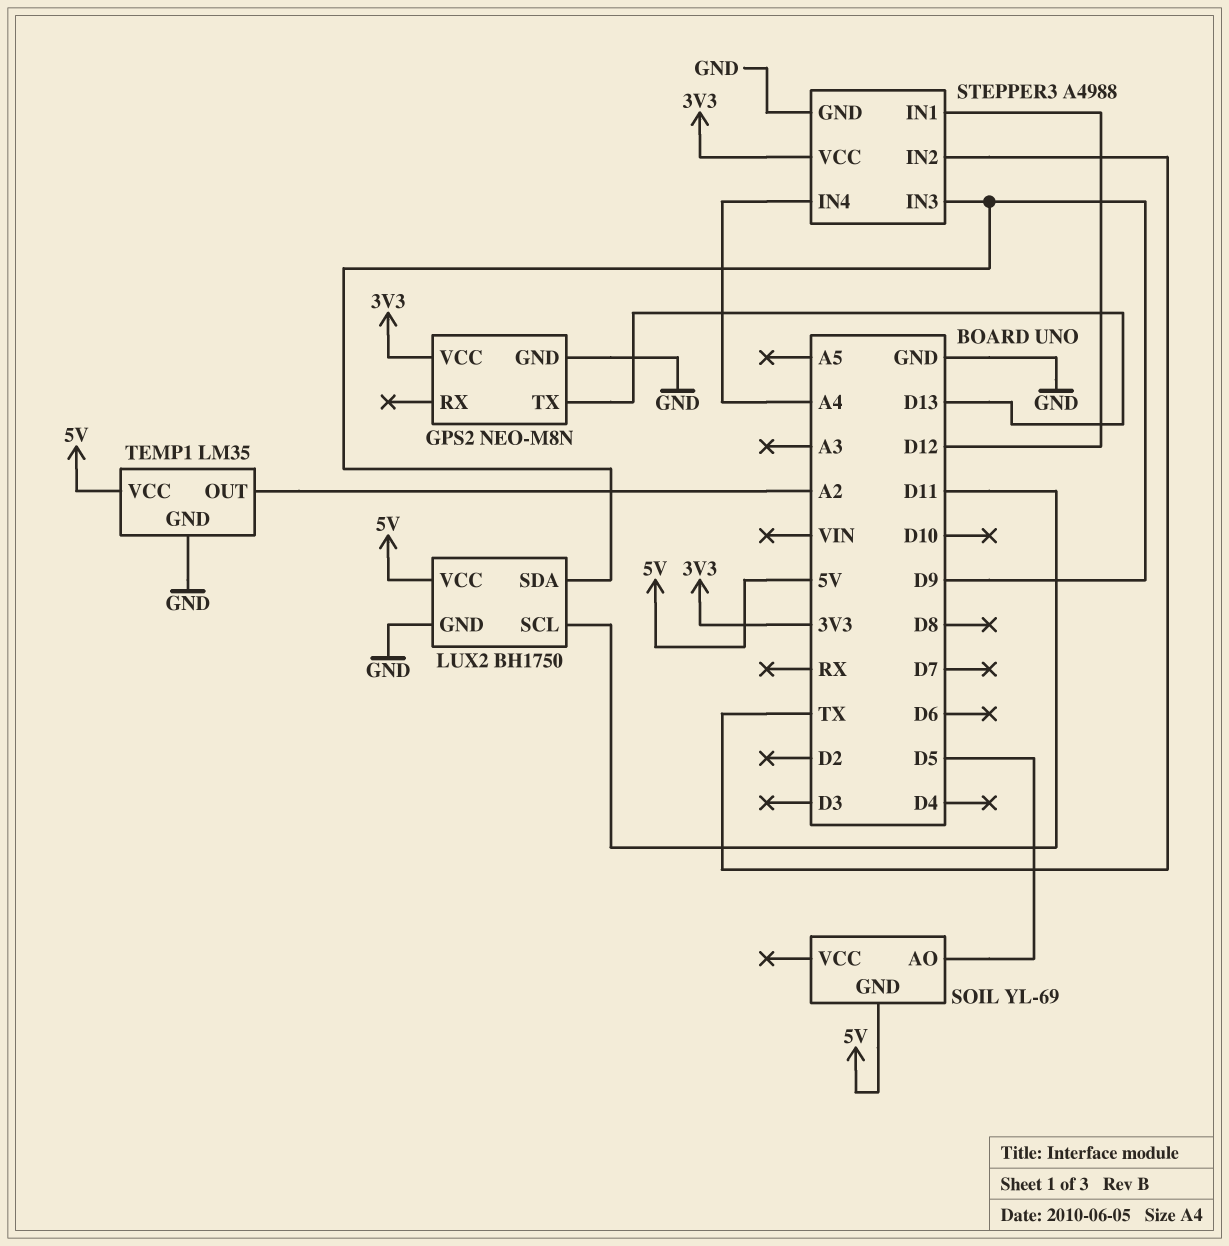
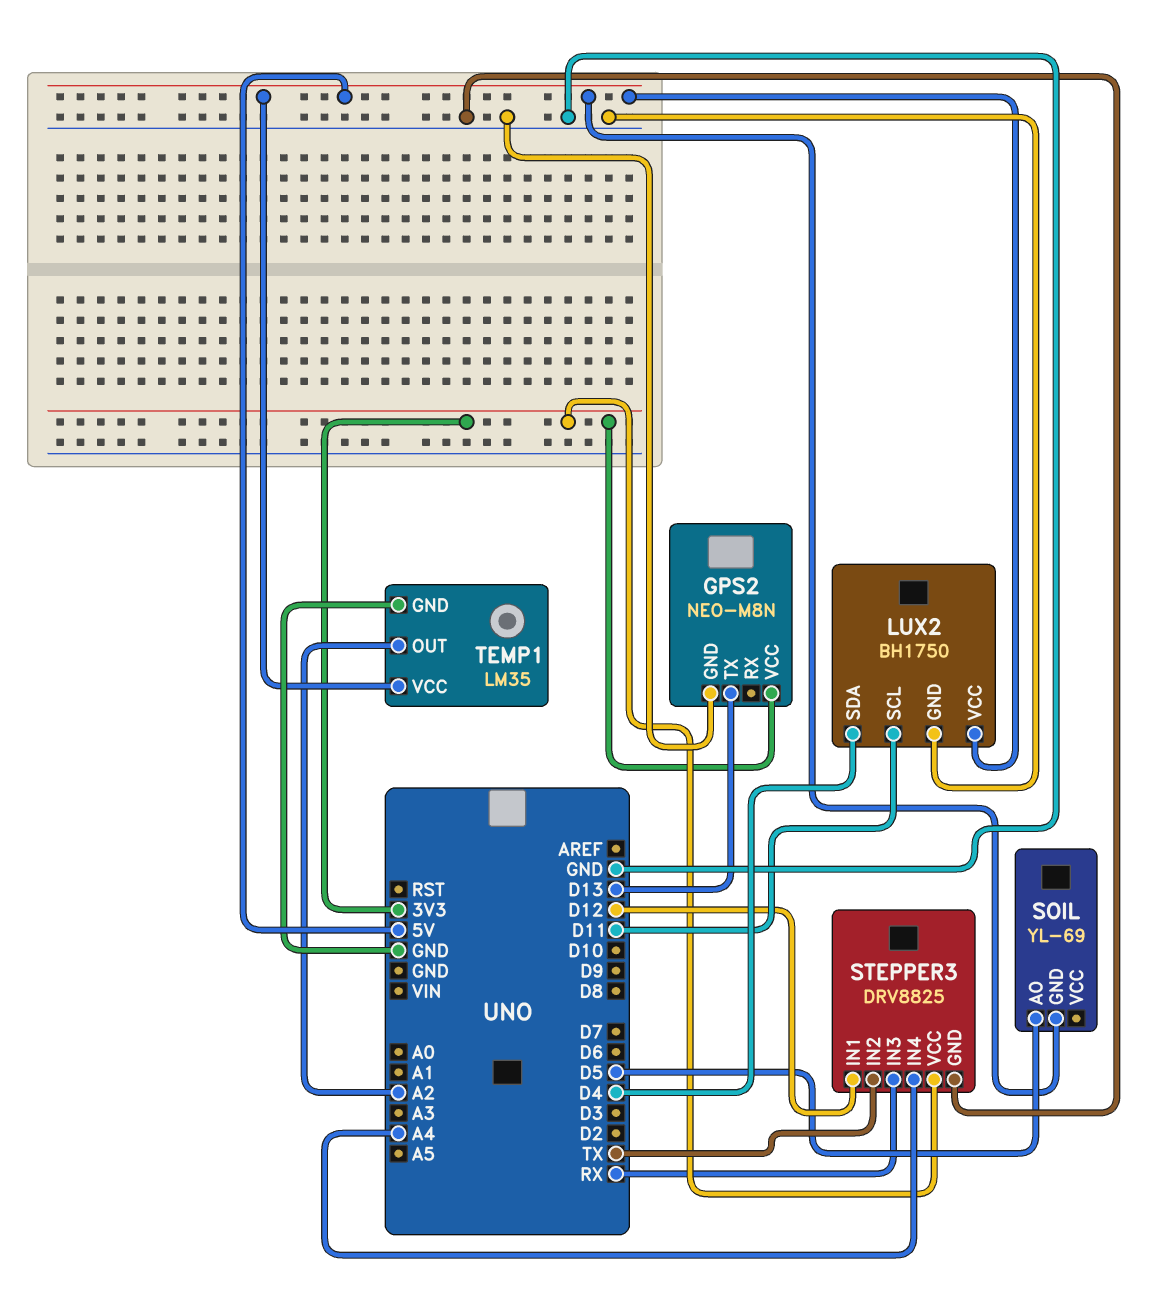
LUX2 pin SDA: D9 -> D4
STEPPER3: A4988 -> DRV8825
STEPPER3 pin IN3: D9 -> RX

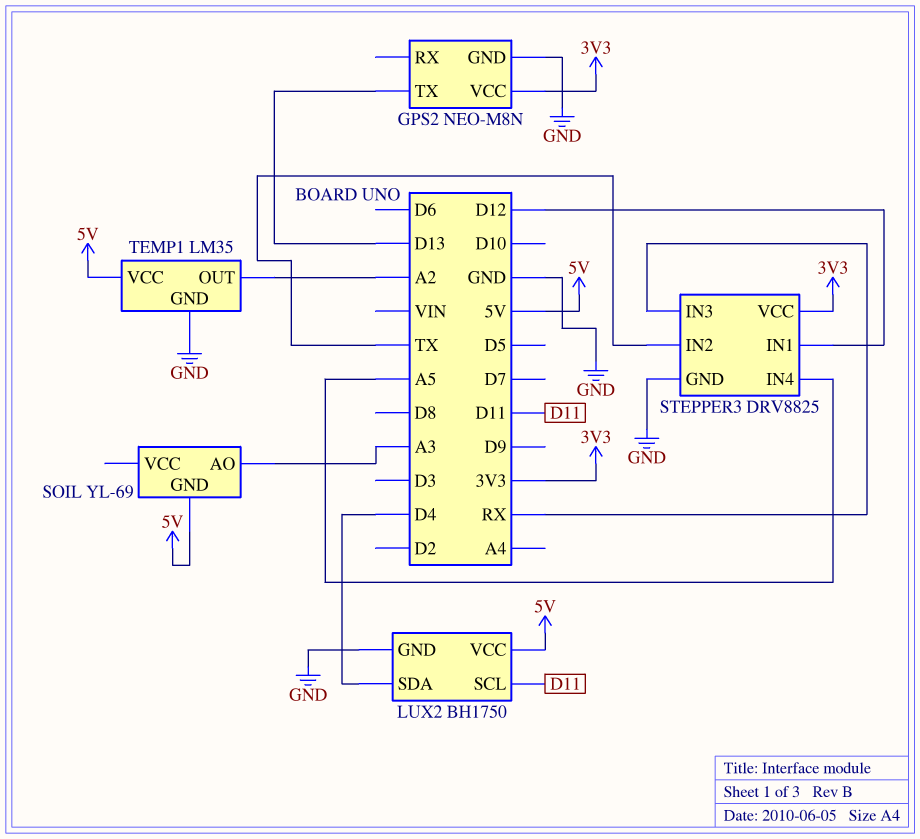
SOIL pin AO: D5 -> A3
STEPPER3 pin IN4: A4 -> A5

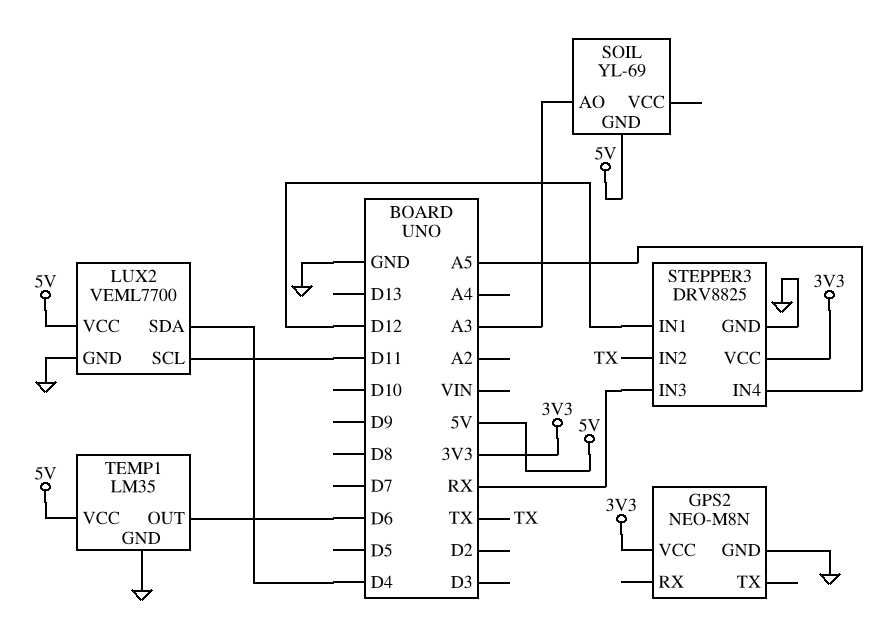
GPS2 pin TX: D13 -> none
LUX2: BH1750 -> VEML7700
TEMP1 pin OUT: A2 -> D6

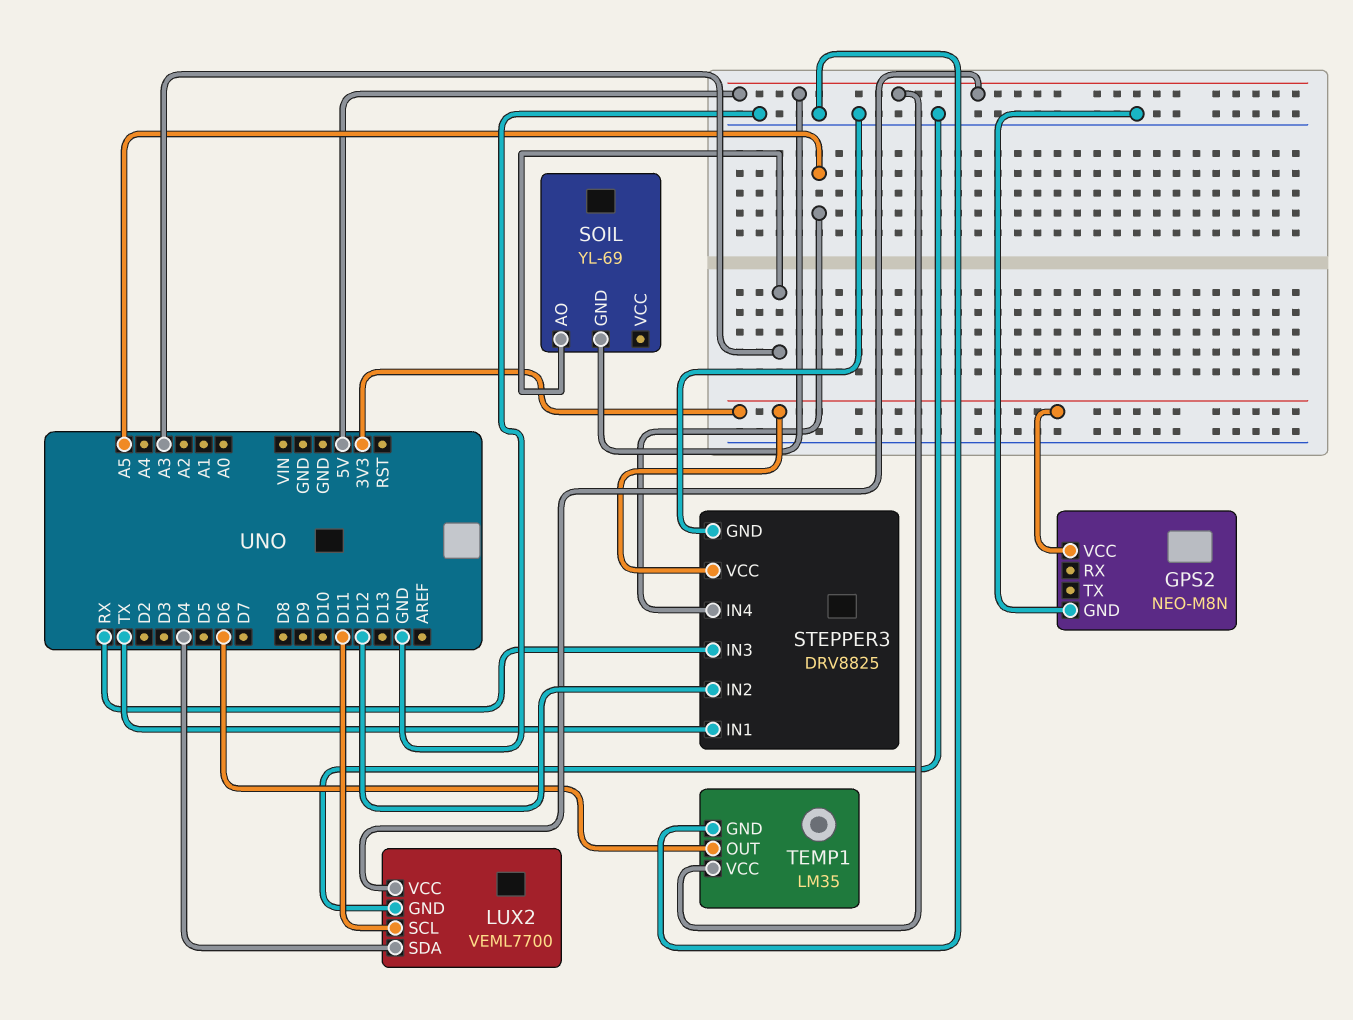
STEPPER3 pin IN1: D12 -> TX
STEPPER3 pin IN2: TX -> D12

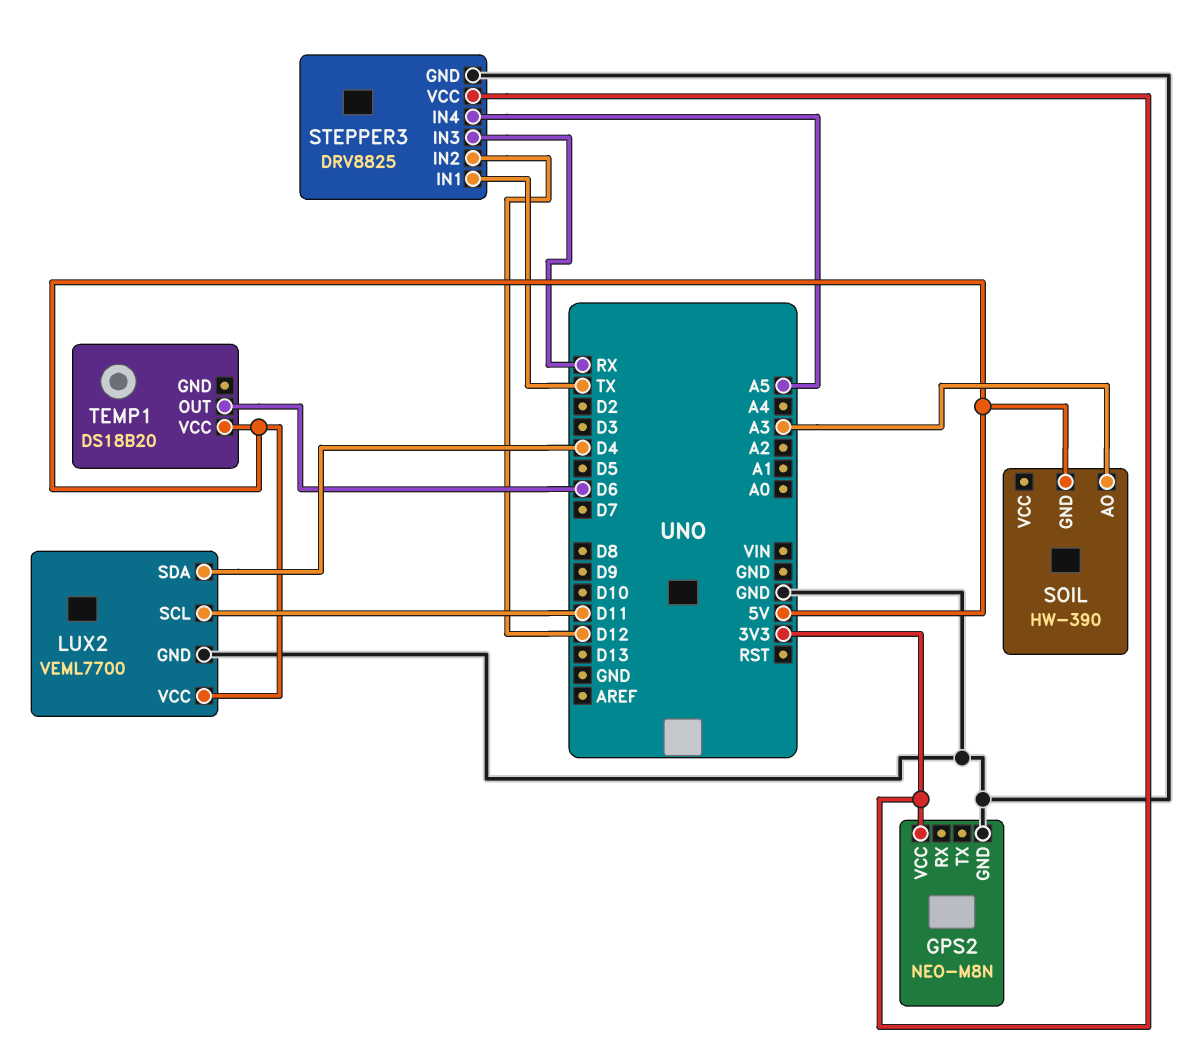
SOIL: YL-69 -> HW-390
TEMP1: LM35 -> DS18B20
TEMP1 pin GND: GND -> none

